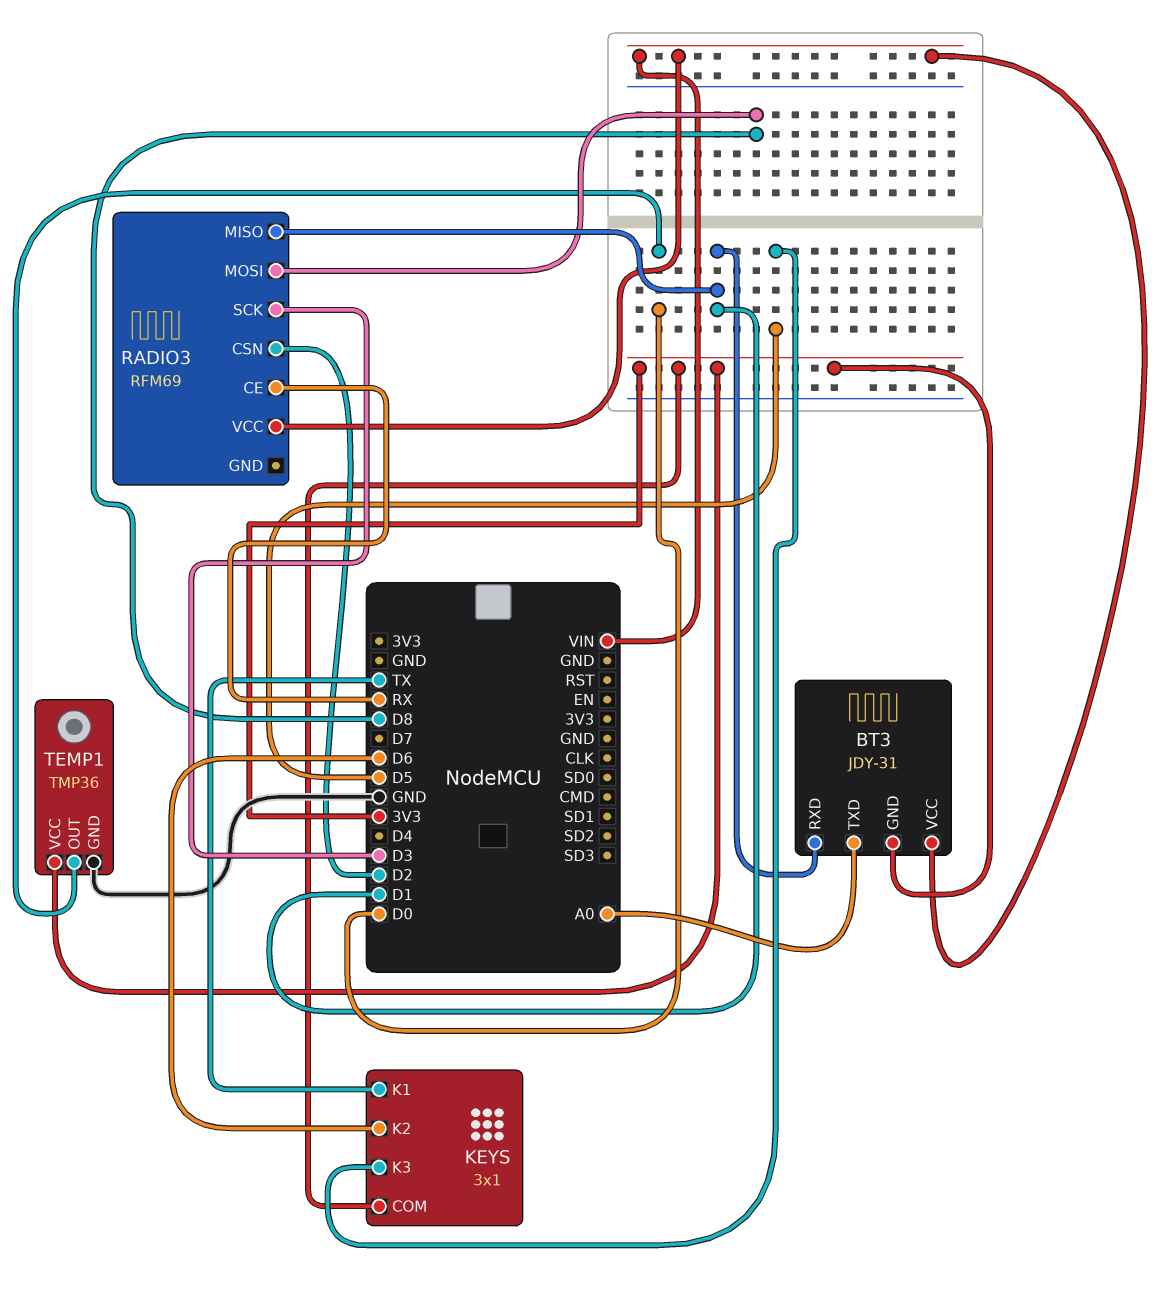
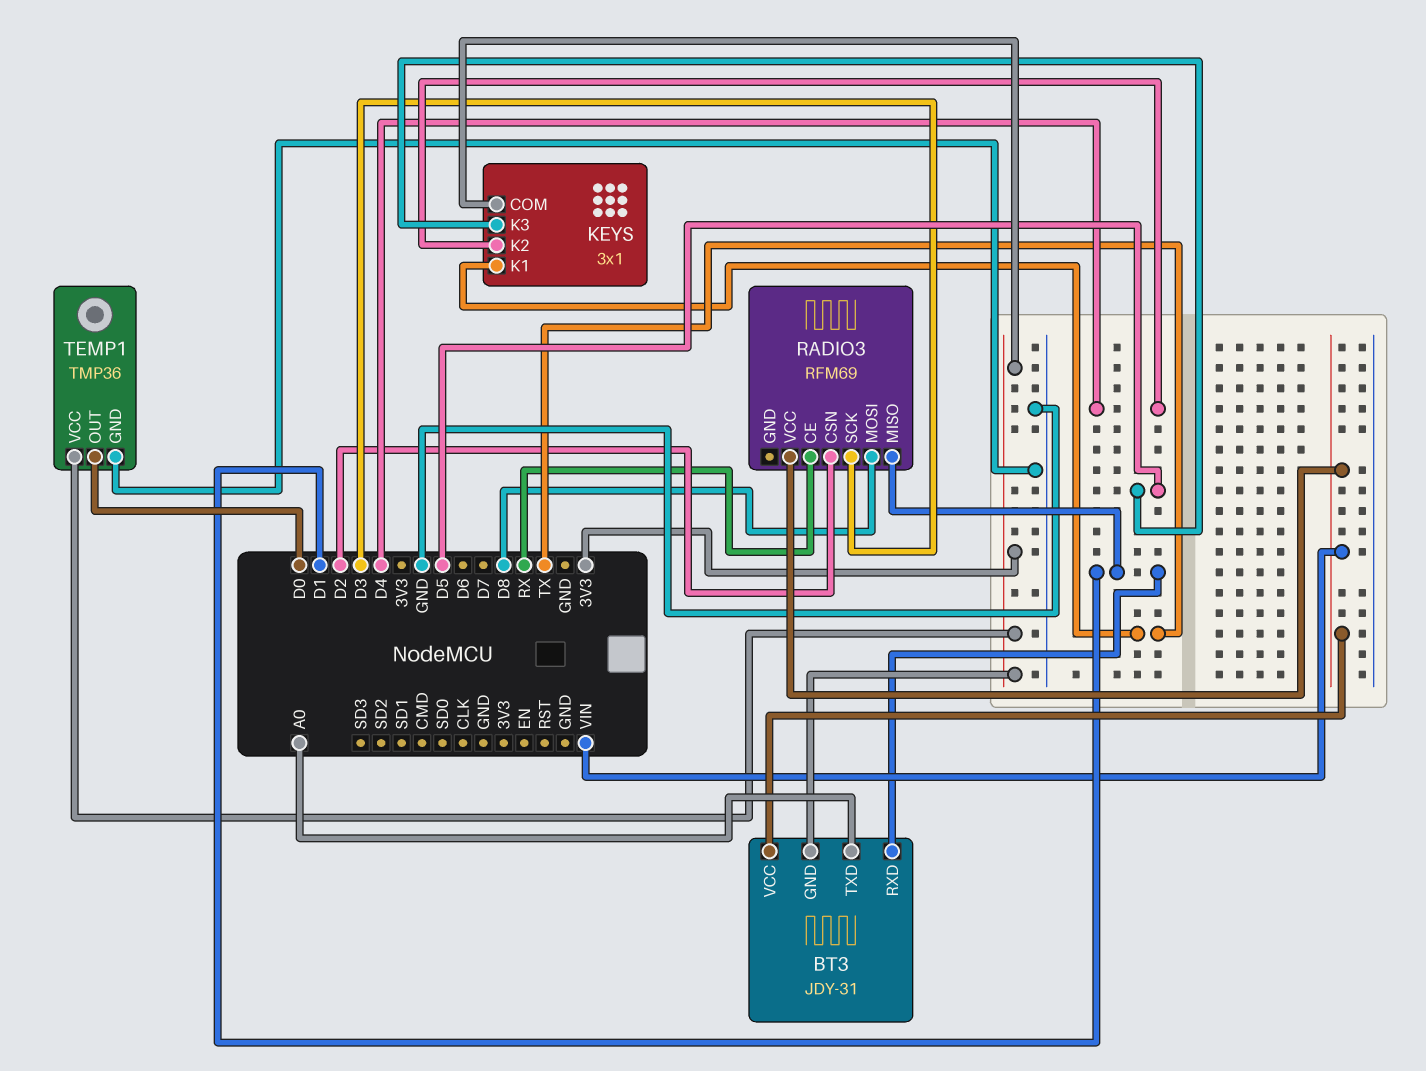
KEYS pin K2: D6 -> D4

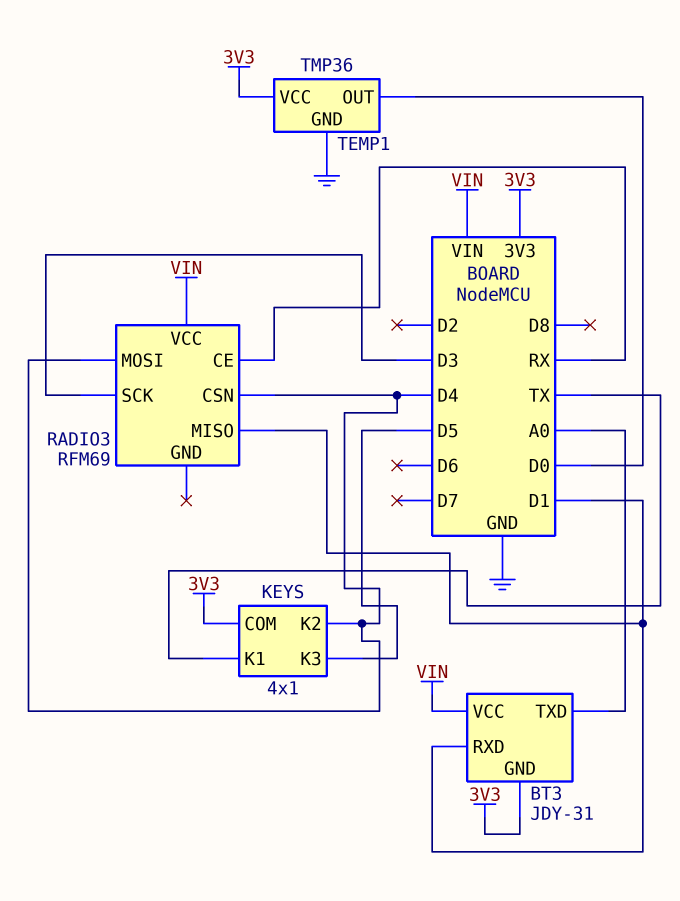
KEYS: 3x1 -> 4x1
RADIO3 pin CSN: D2 -> D4
RADIO3 pin MOSI: D8 -> D4

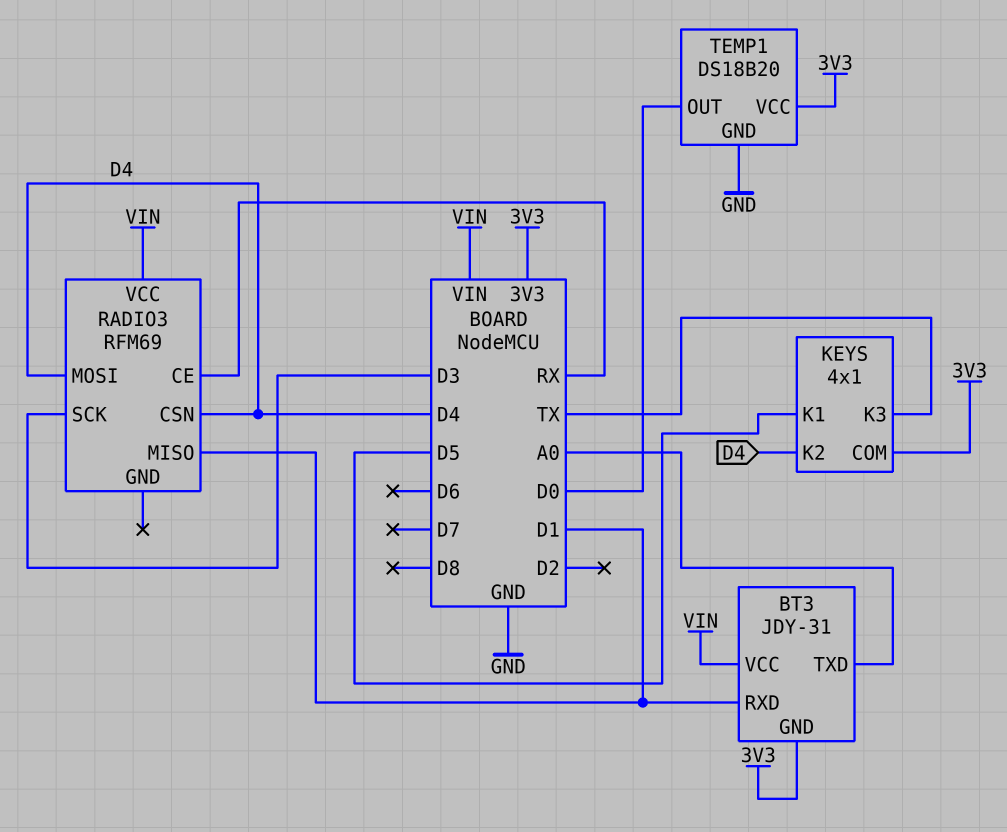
KEYS pin K1: TX -> D5
KEYS pin K3: D5 -> TX
TEMP1: TMP36 -> DS18B20

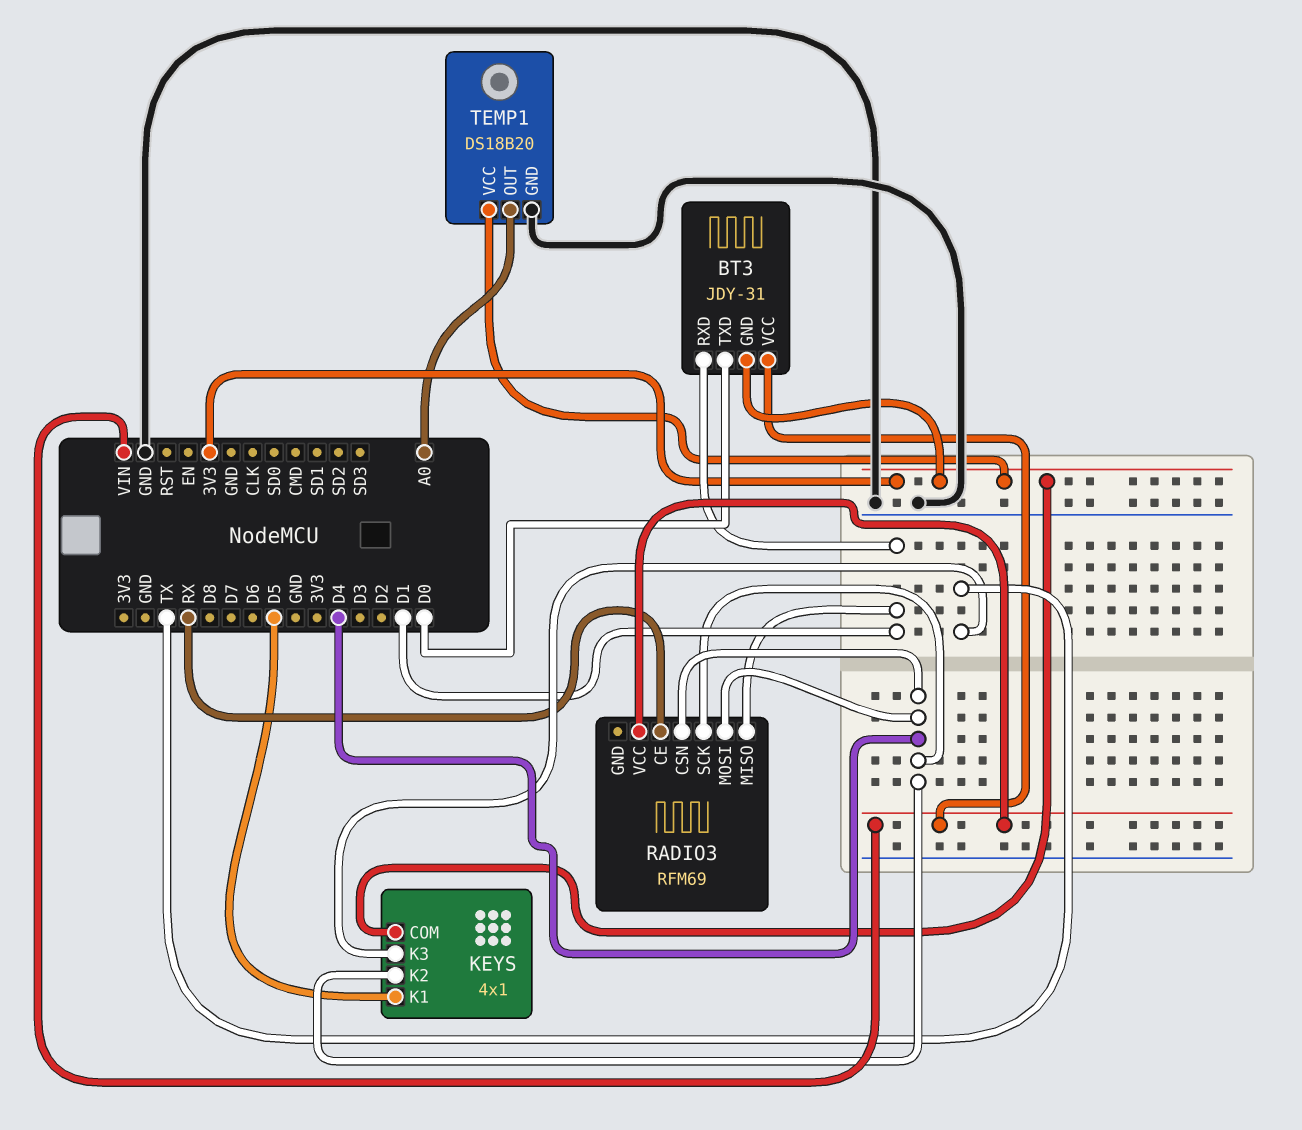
BT3 pin TXD: A0 -> D0
RADIO3 pin SCK: D3 -> D4
TEMP1 pin OUT: D0 -> A0

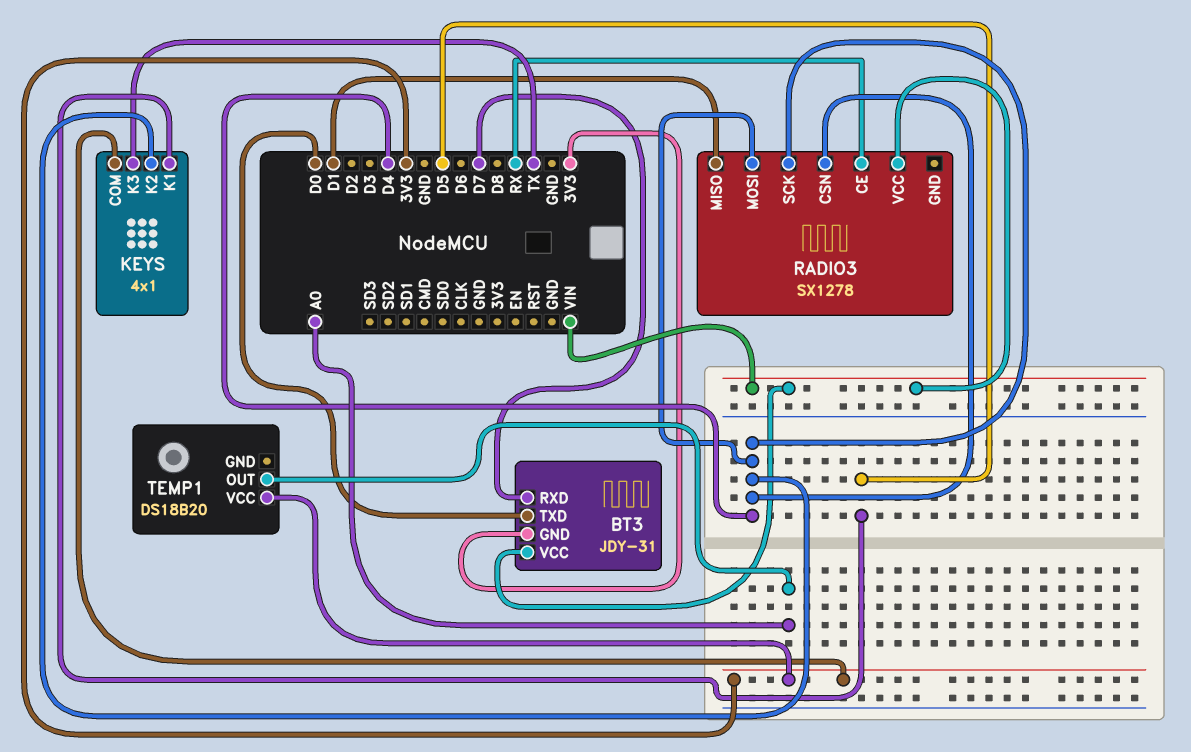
BT3 pin RXD: D1 -> D7
RADIO3: RFM69 -> SX1278
TEMP1 pin GND: GND -> none

